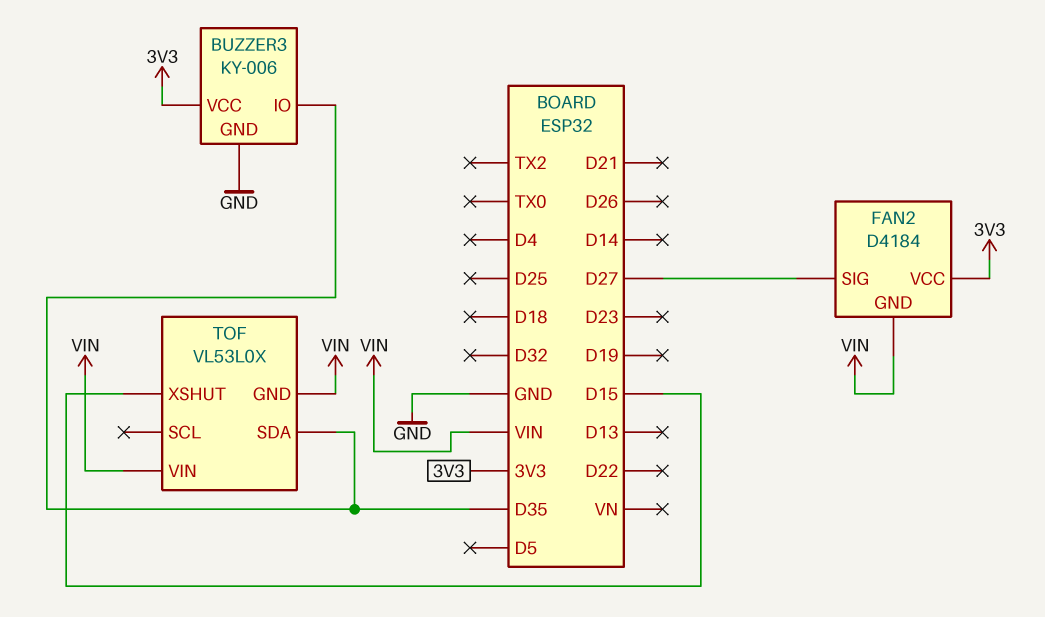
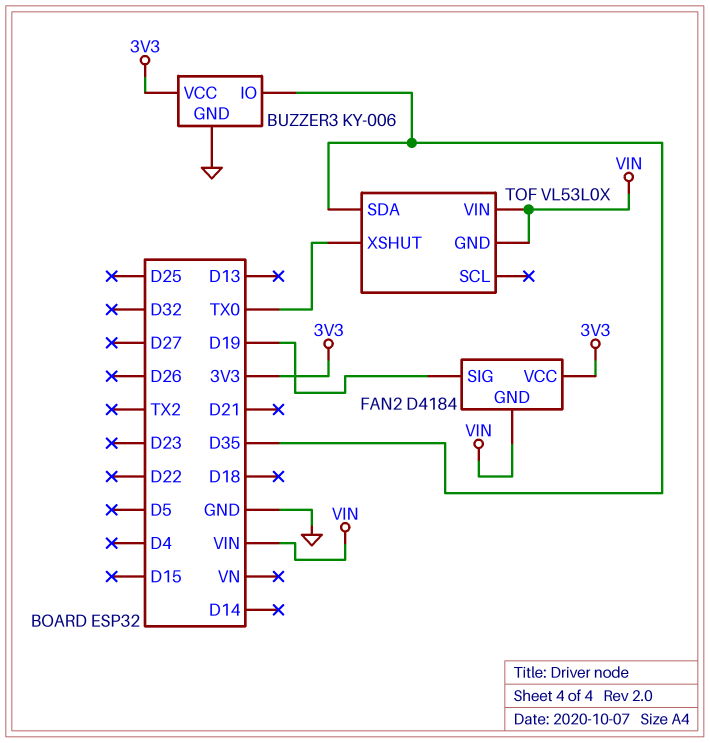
FAN2 pin SIG: D27 -> D19
TOF pin XSHUT: D15 -> TX0

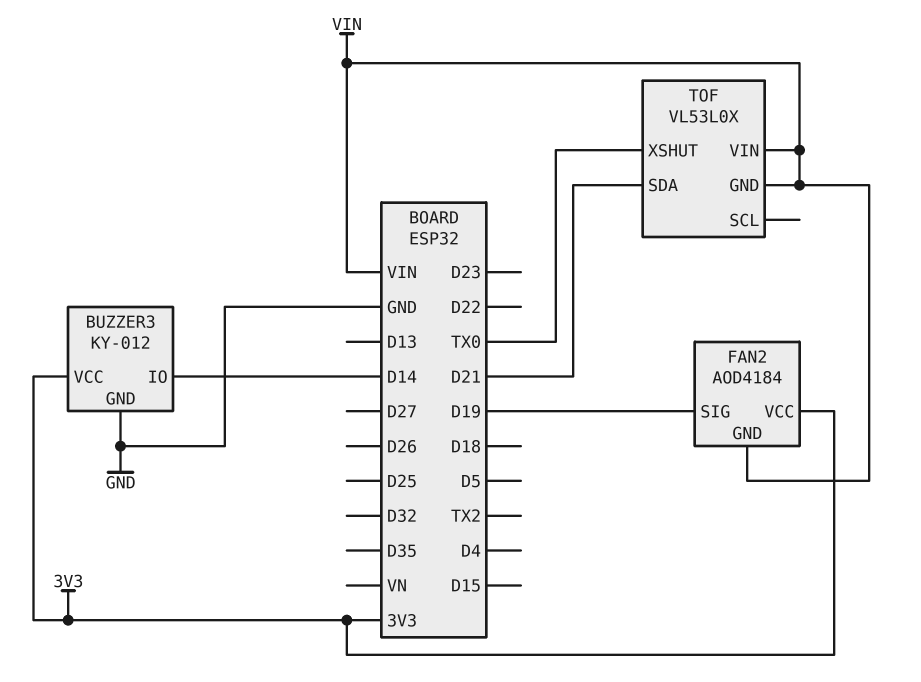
BUZZER3: KY-006 -> KY-012
BUZZER3 pin IO: D35 -> D14
FAN2: D4184 -> AOD4184
TOF pin SDA: D35 -> D21

